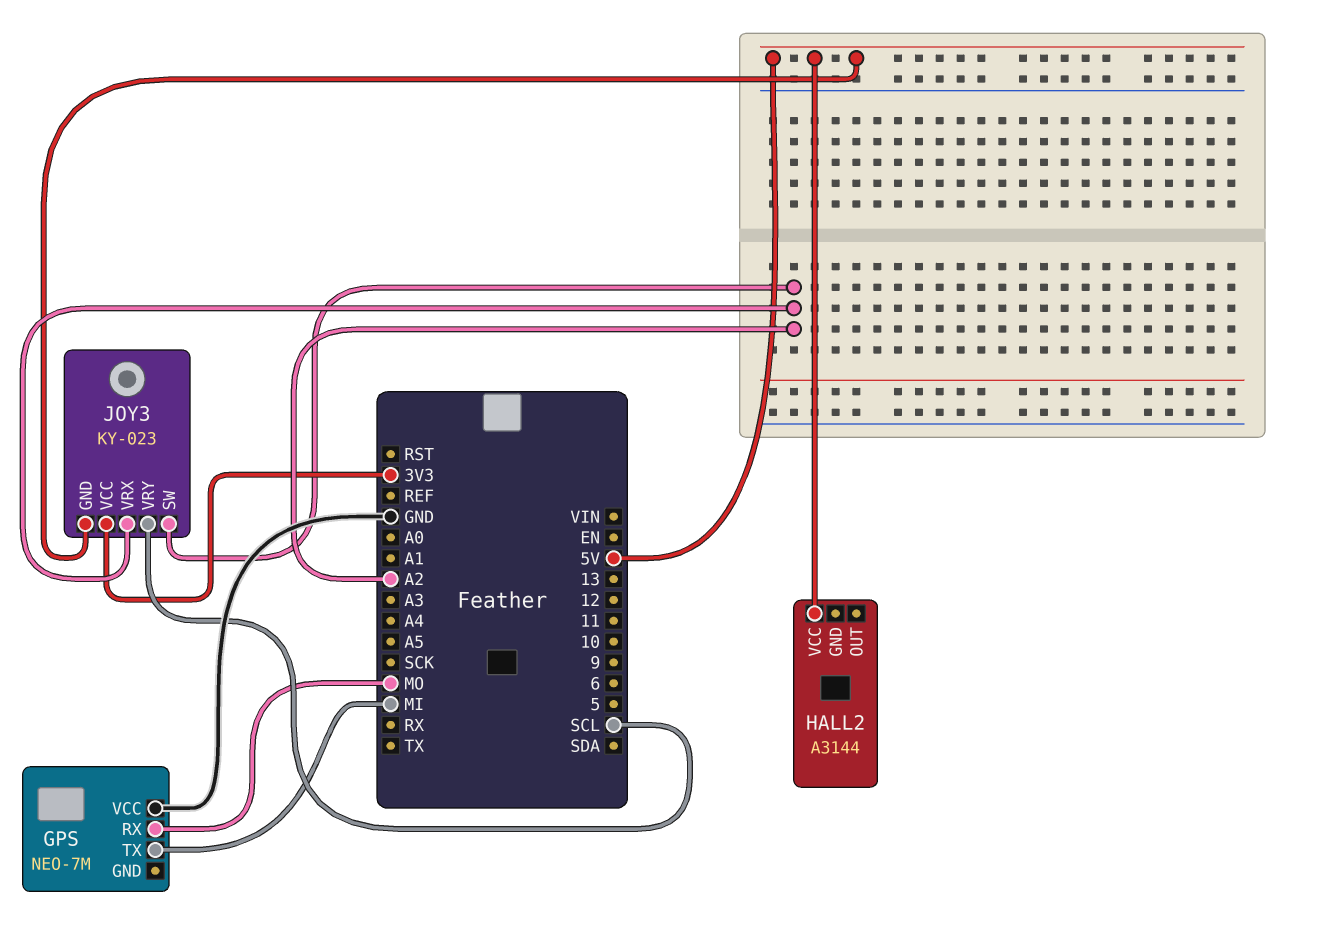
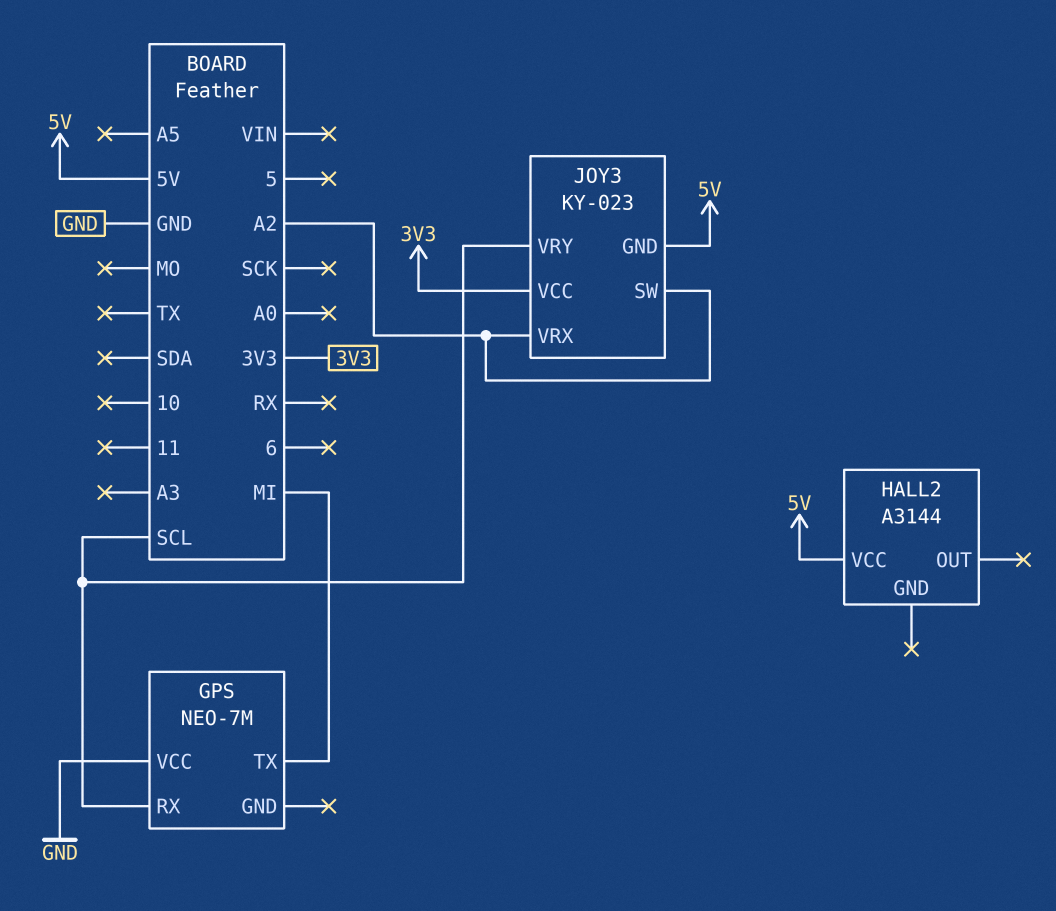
GPS pin RX: MO -> SCL

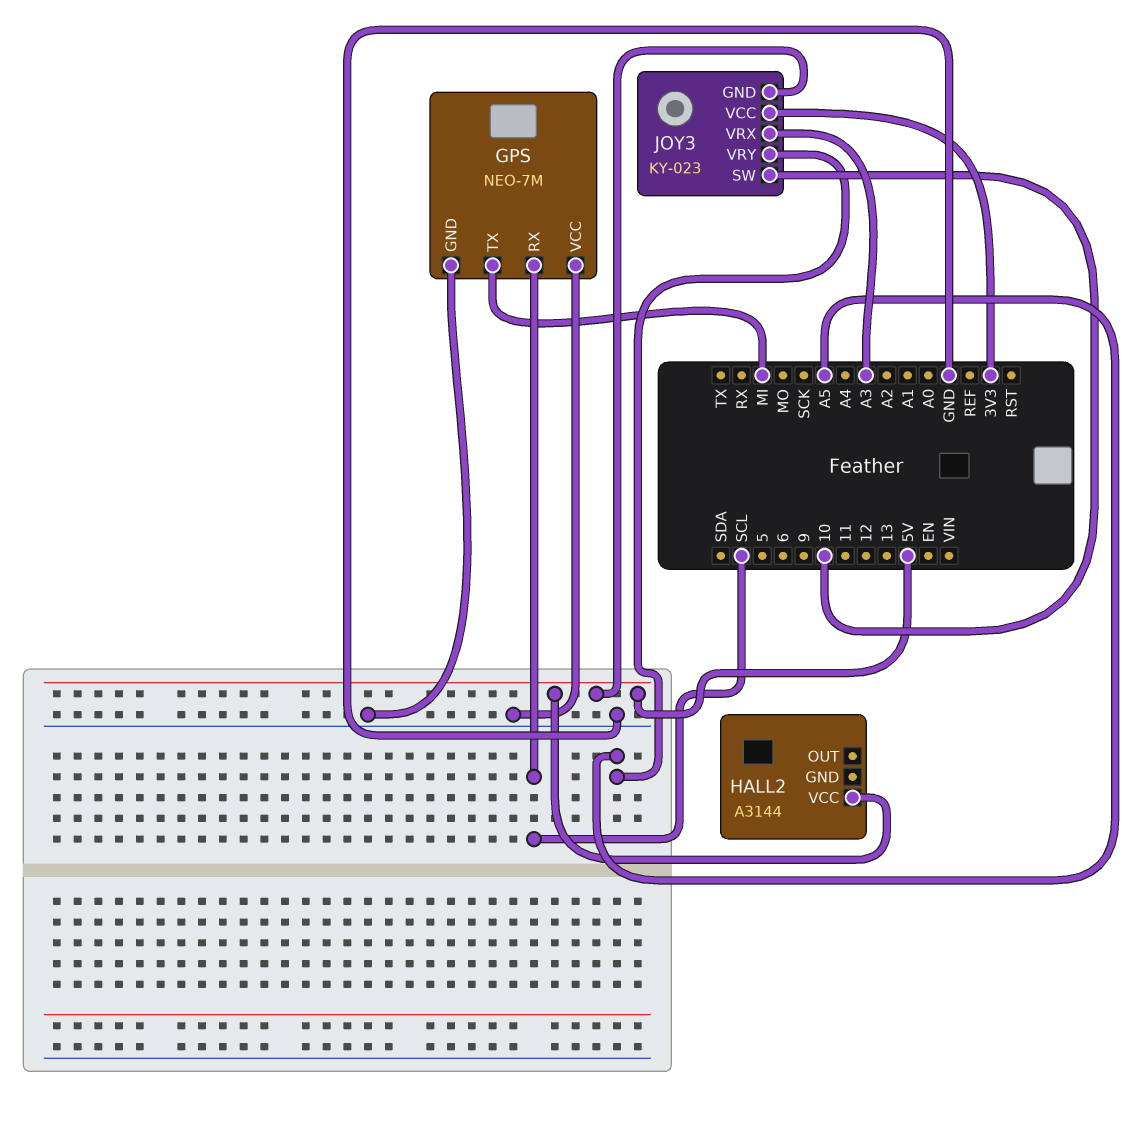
GPS pin GND: none -> GND
JOY3 pin SW: A2 -> 10
JOY3 pin VRX: A2 -> A3
JOY3 pin VRY: SCL -> A5

